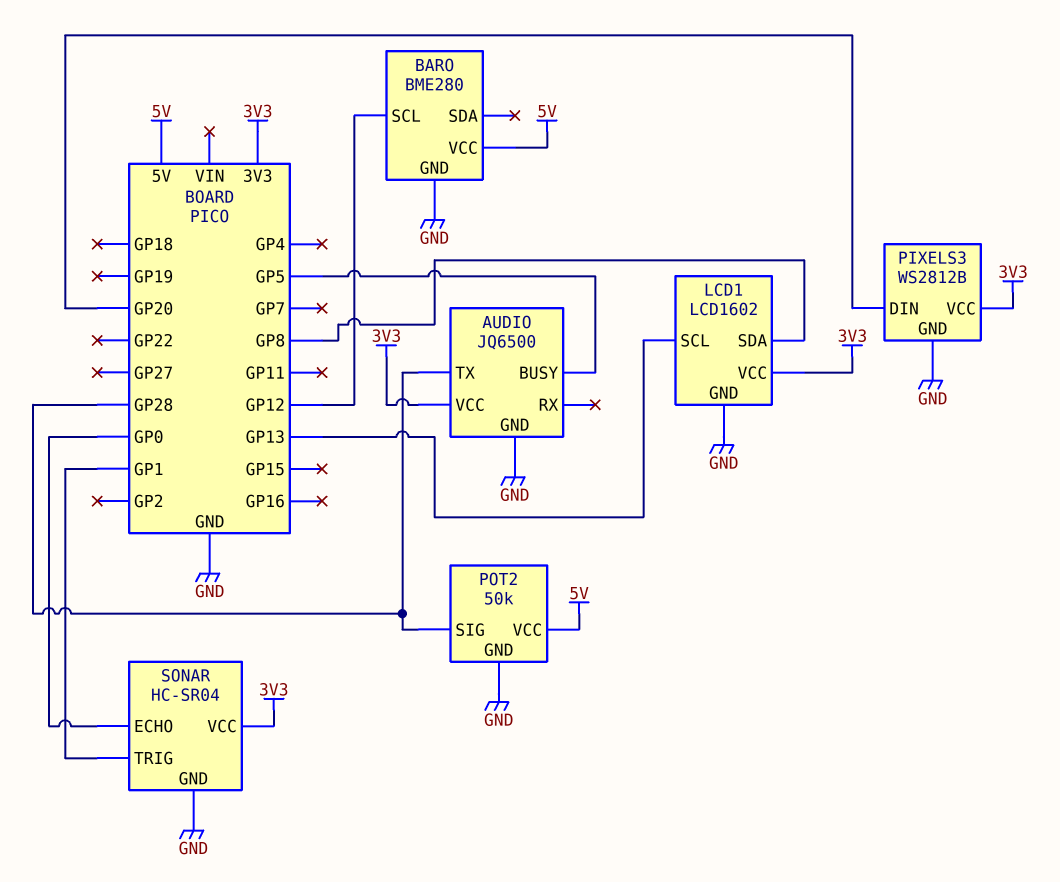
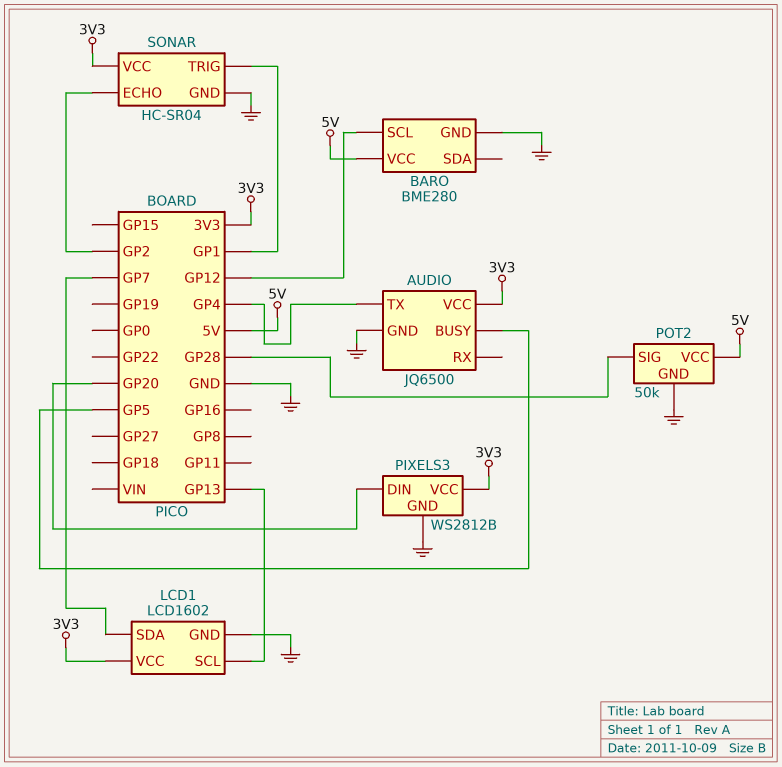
AUDIO pin TX: GP28 -> GP4
LCD1 pin SDA: GP8 -> GP7
SONAR pin ECHO: GP0 -> GP2

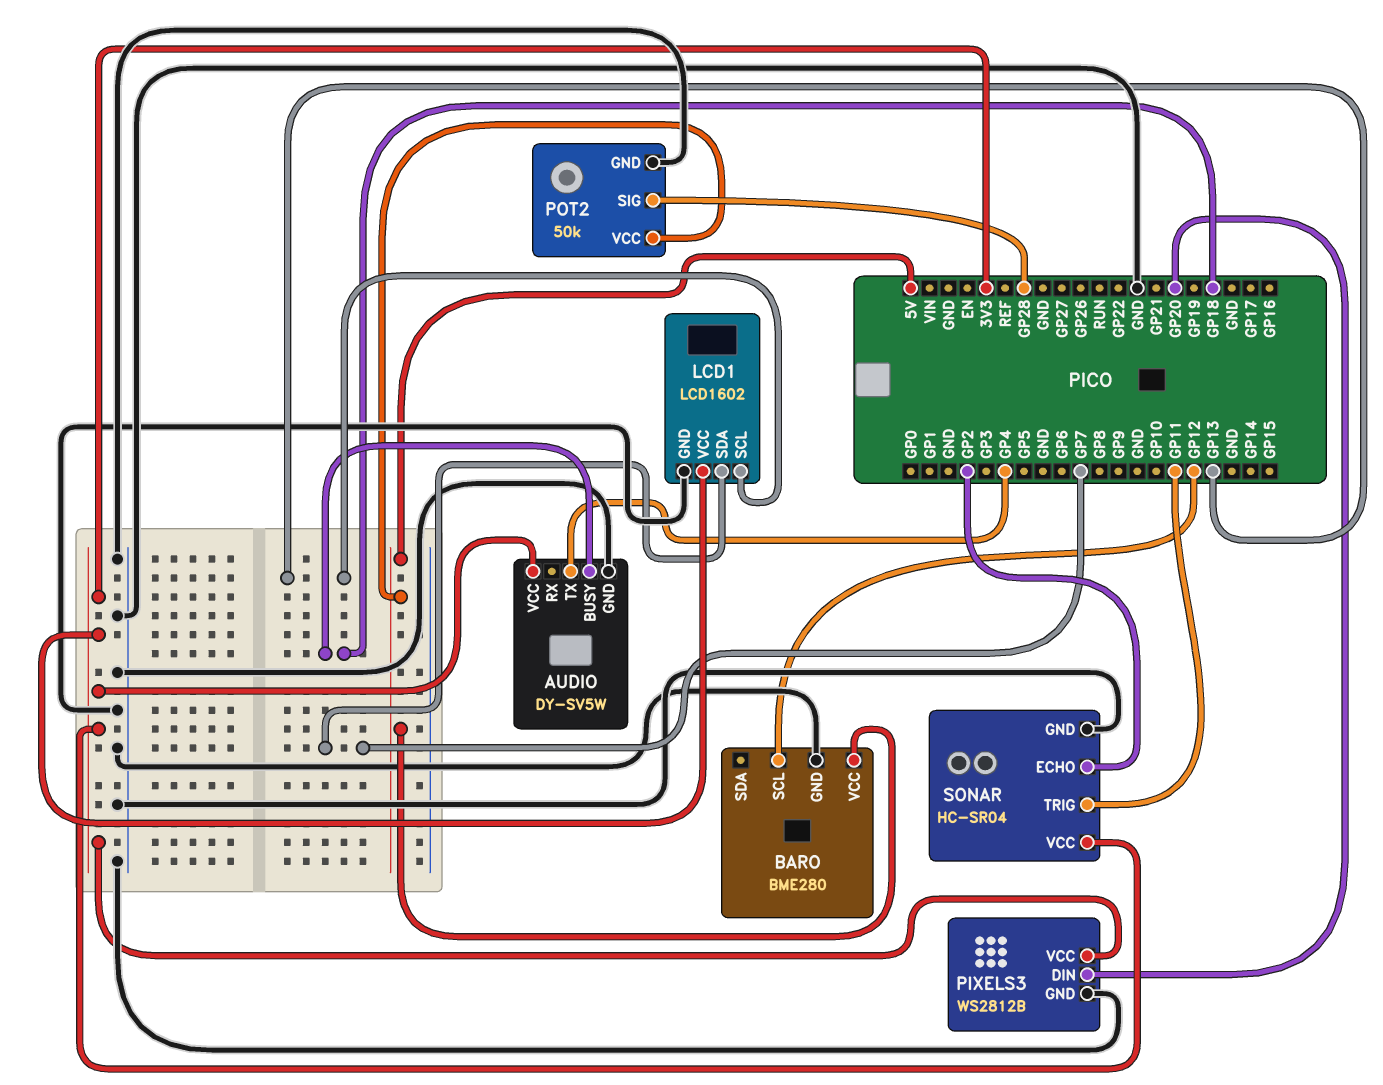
AUDIO: JQ6500 -> DY-SV5W
AUDIO pin BUSY: GP5 -> GP18
SONAR pin TRIG: GP1 -> GP11

